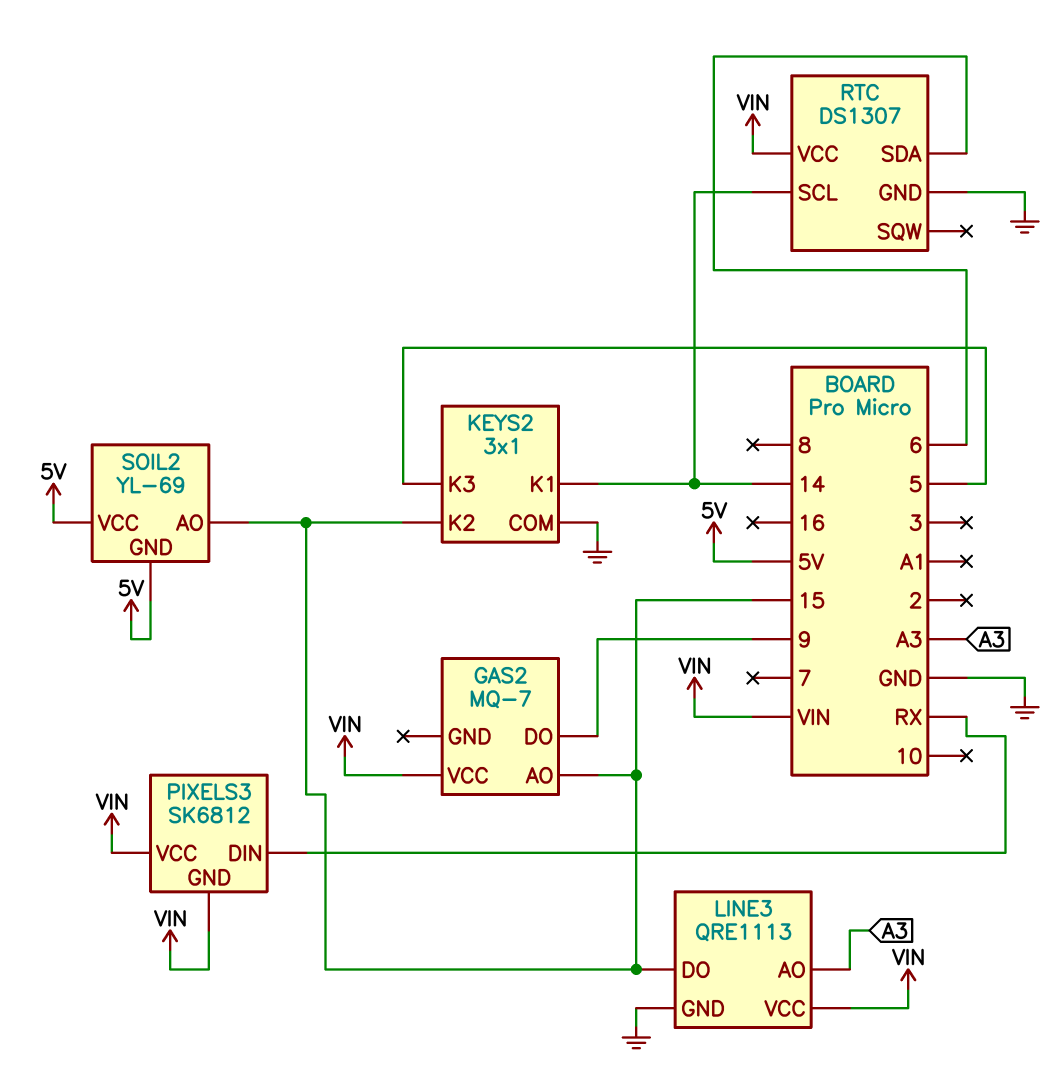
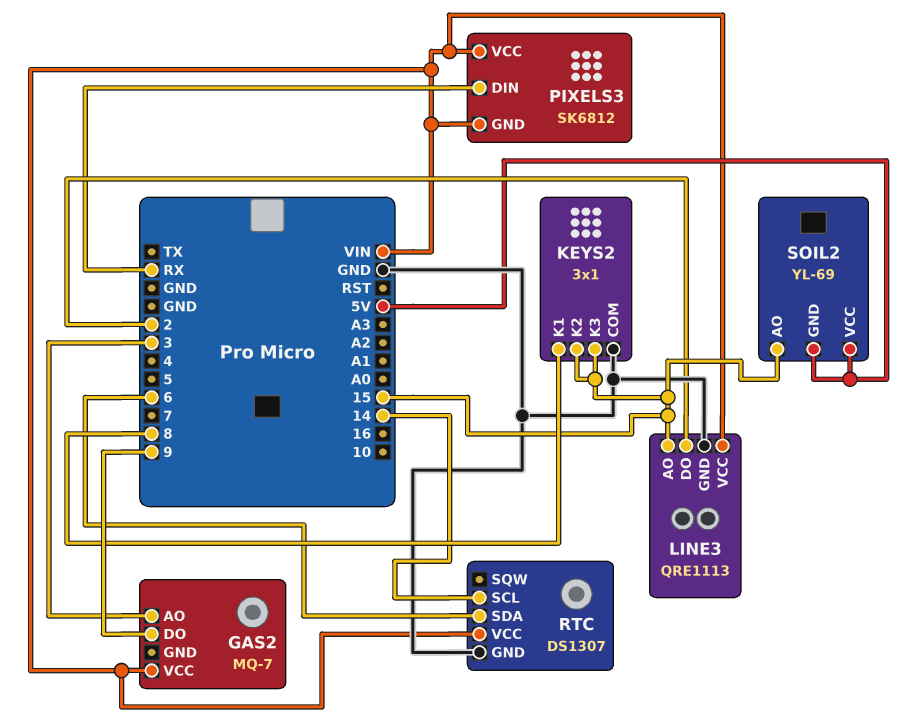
GAS2 pin AO: 15 -> 3
KEYS2 pin K1: 14 -> 8
KEYS2 pin K3: 5 -> 15
LINE3 pin AO: A3 -> 15
LINE3 pin DO: 15 -> 2

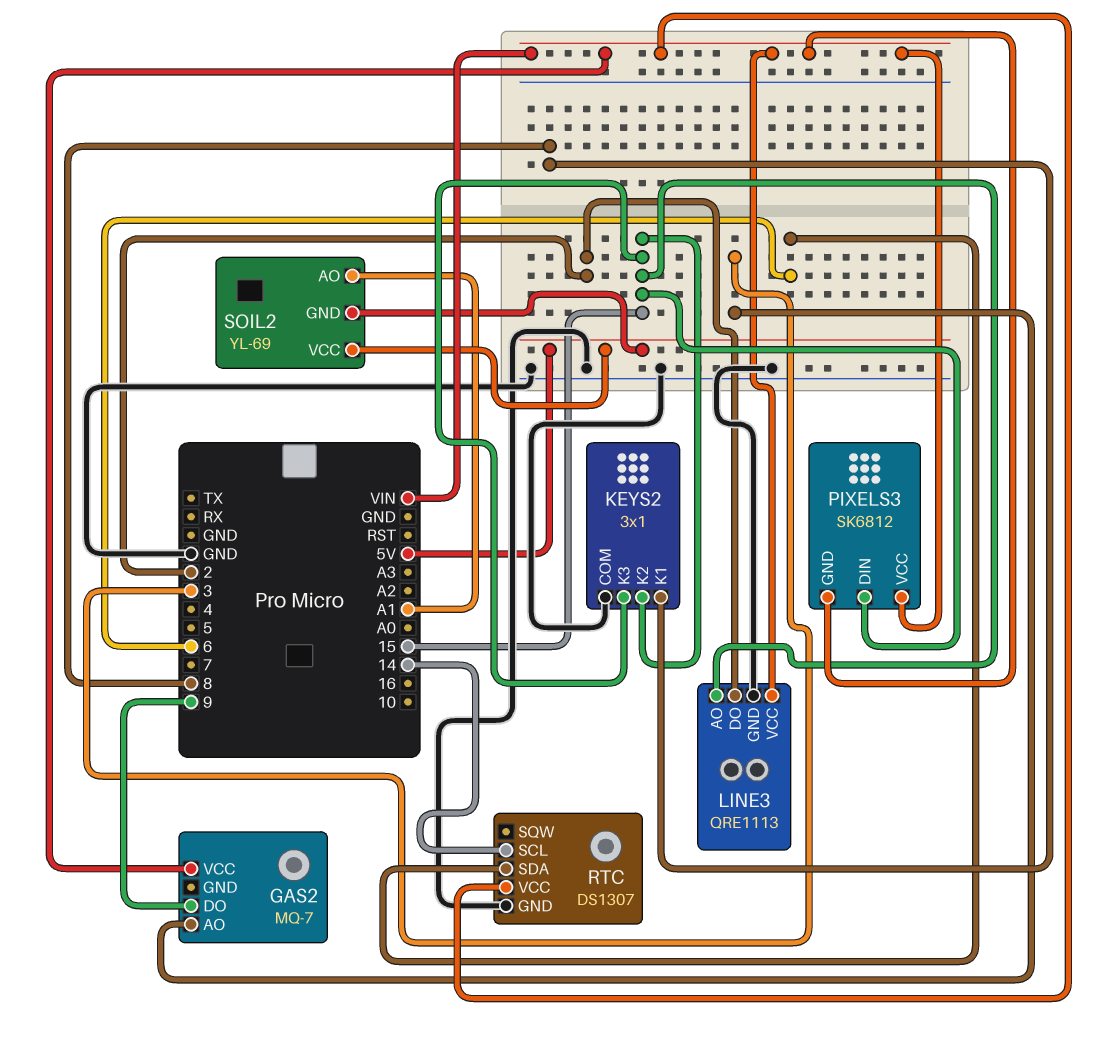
PIXELS3 pin DIN: RX -> 15
SOIL2 pin AO: 15 -> A1

